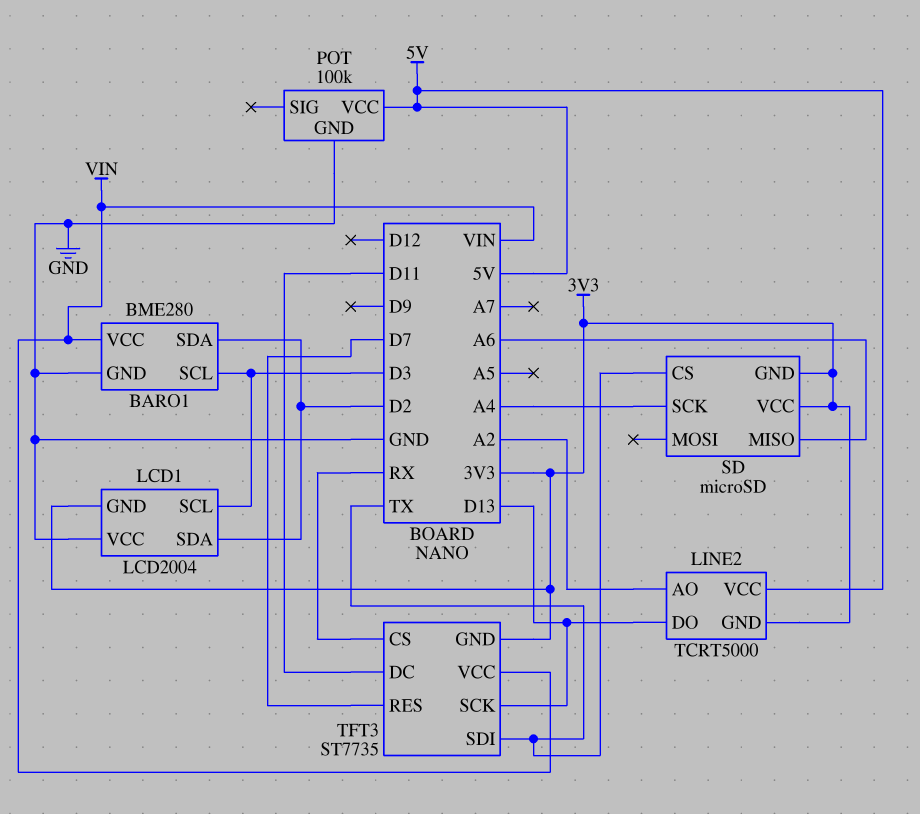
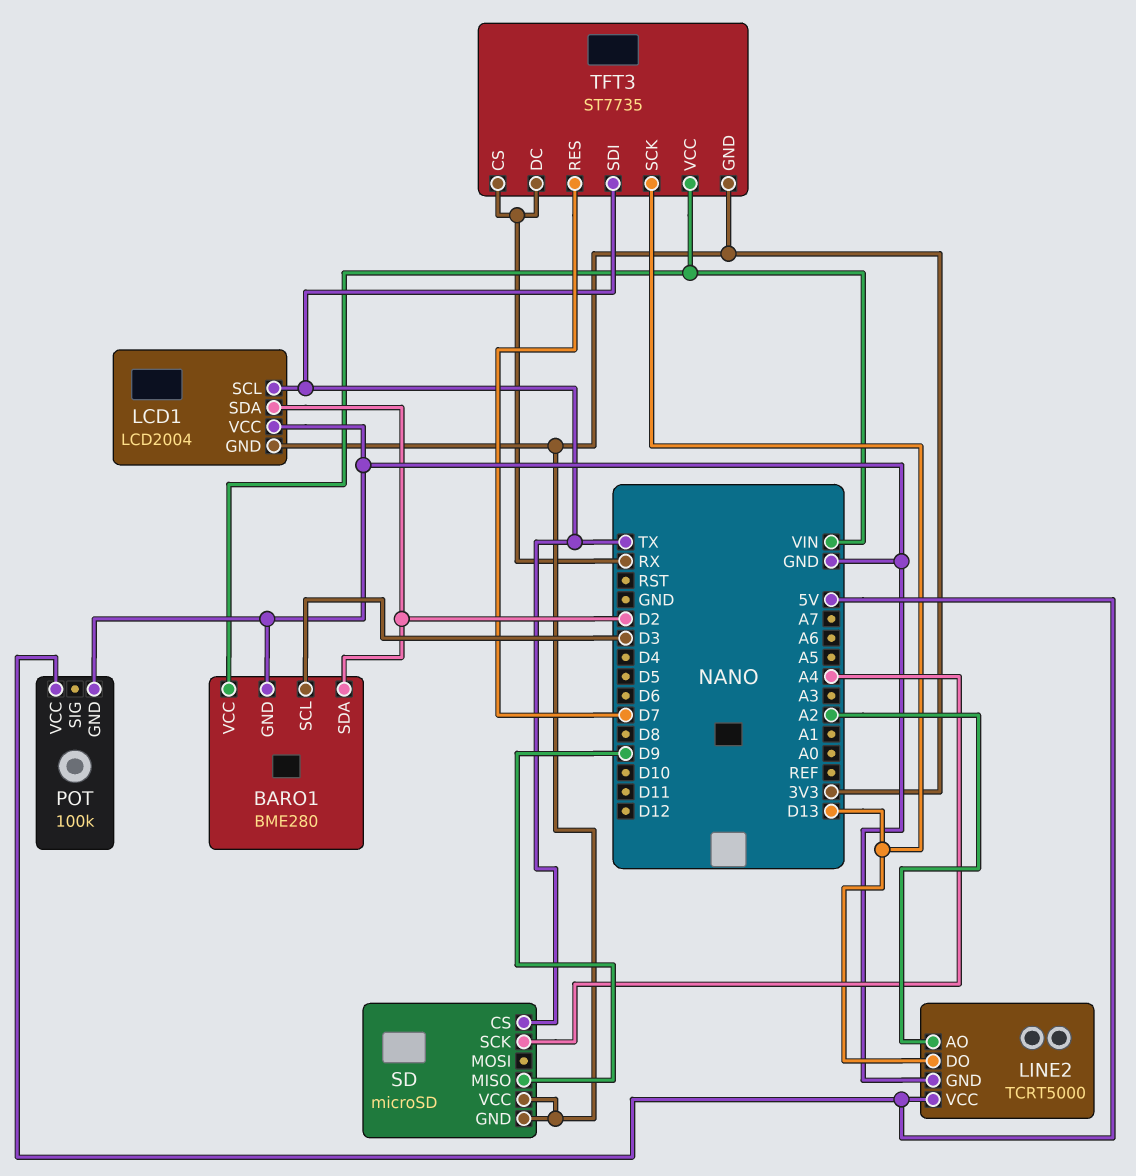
LCD1 pin SCL: D3 -> TX
LINE2 pin GND: 3V3 -> GND
SD pin MISO: A6 -> D9
TFT3 pin DC: D11 -> RX

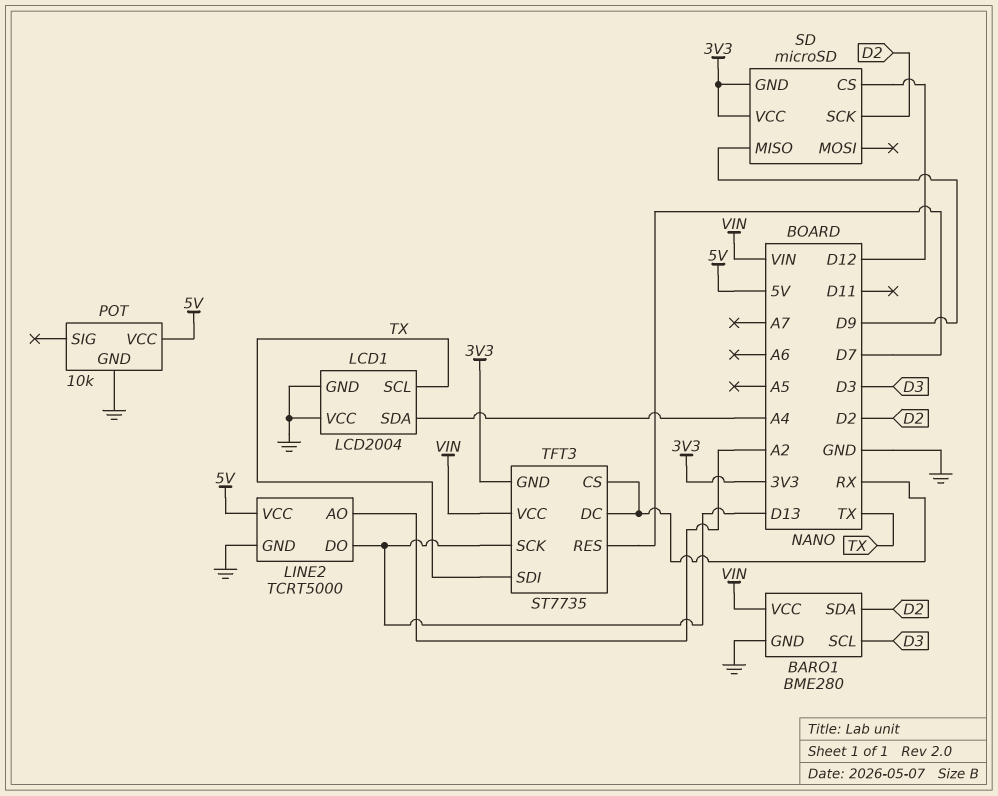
LCD1 pin GND: 3V3 -> GND
LCD1 pin SDA: D2 -> A4
POT: 100k -> 10k
SD pin CS: TX -> D12
SD pin SCK: A4 -> D2

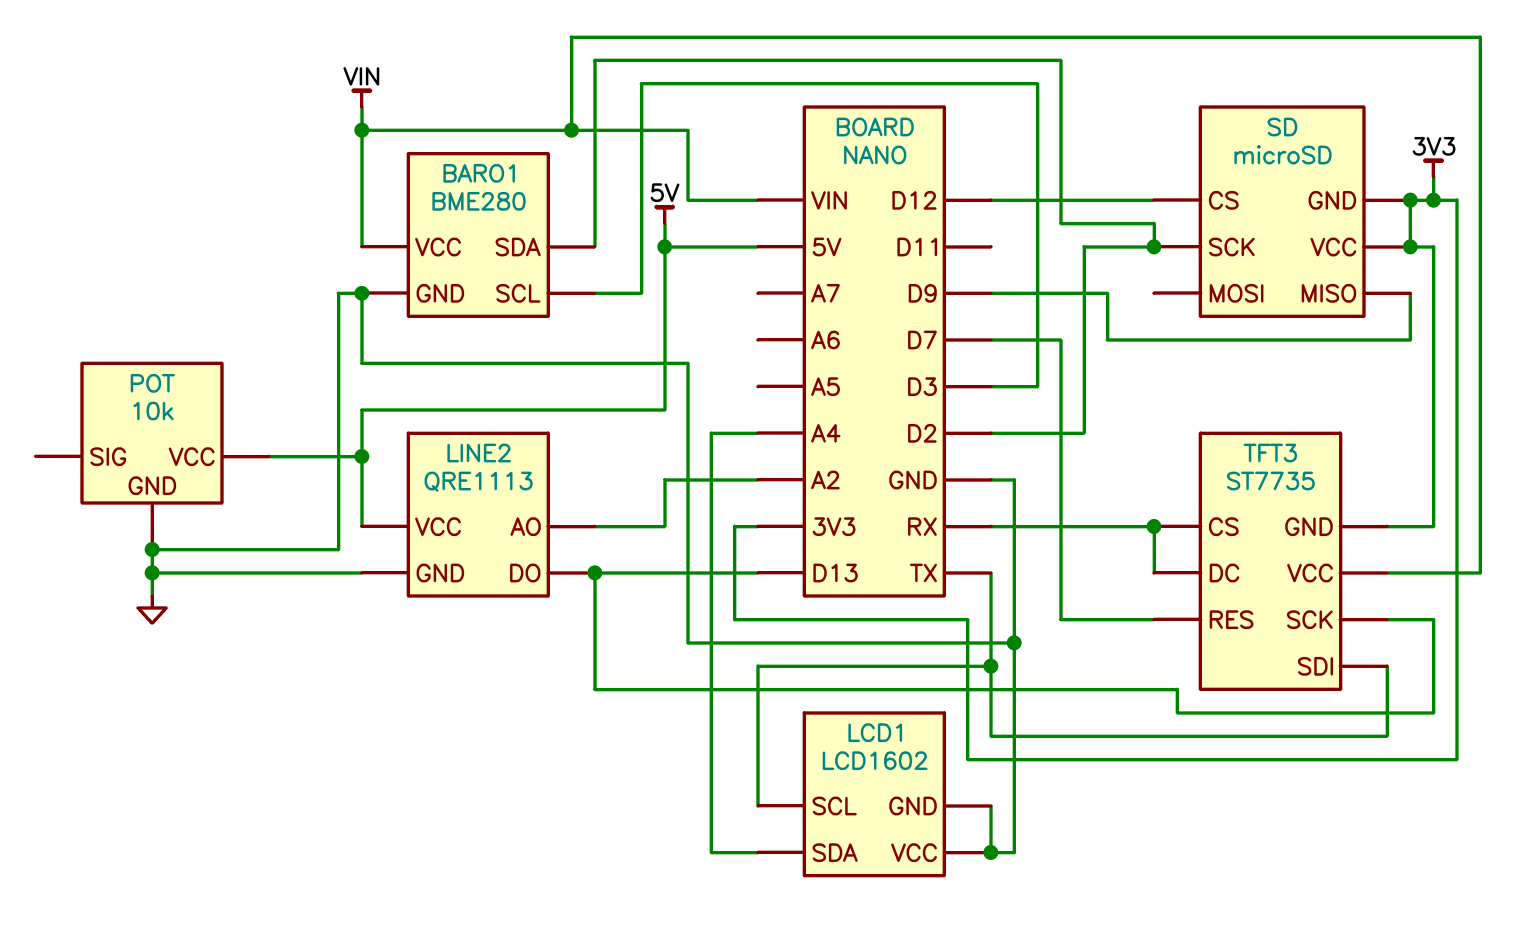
LCD1: LCD2004 -> LCD1602
LINE2: TCRT5000 -> QRE1113

